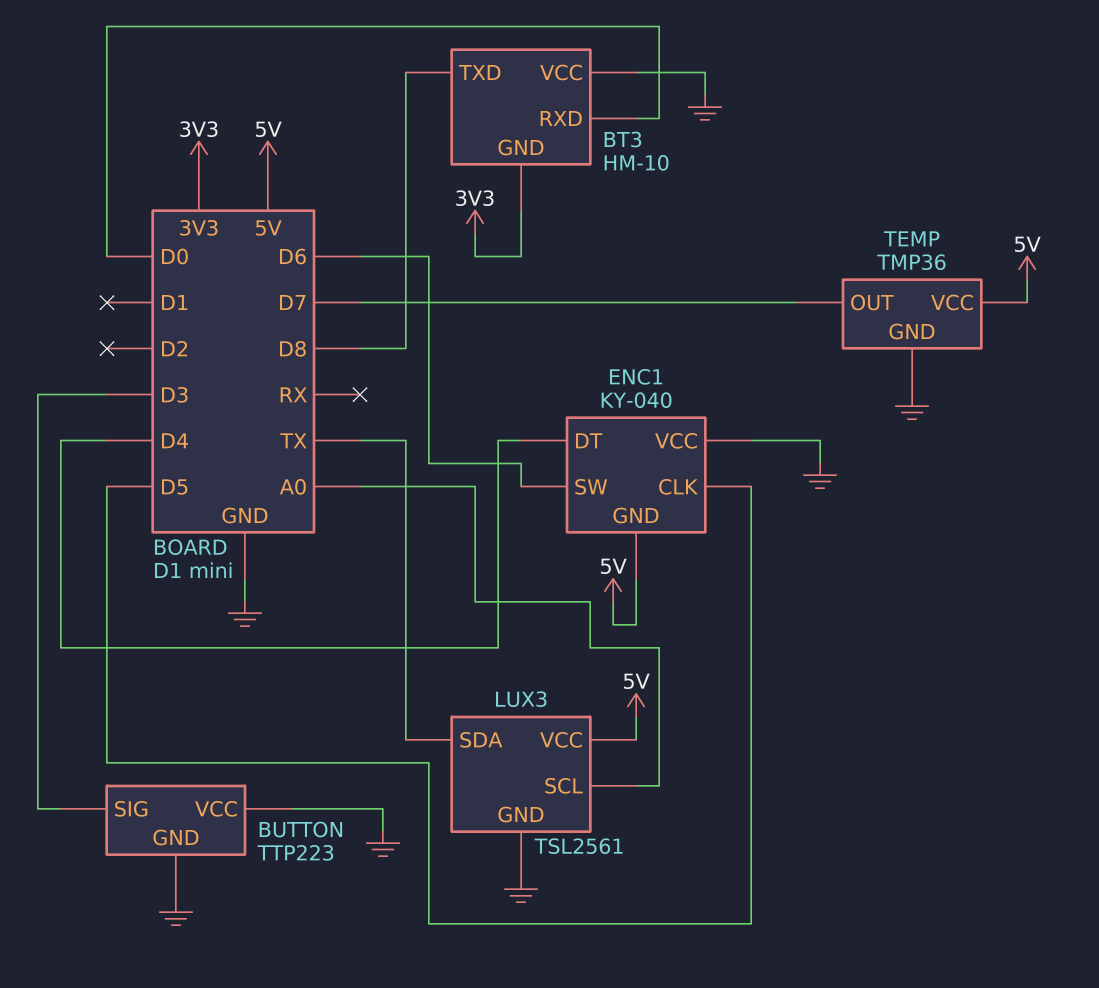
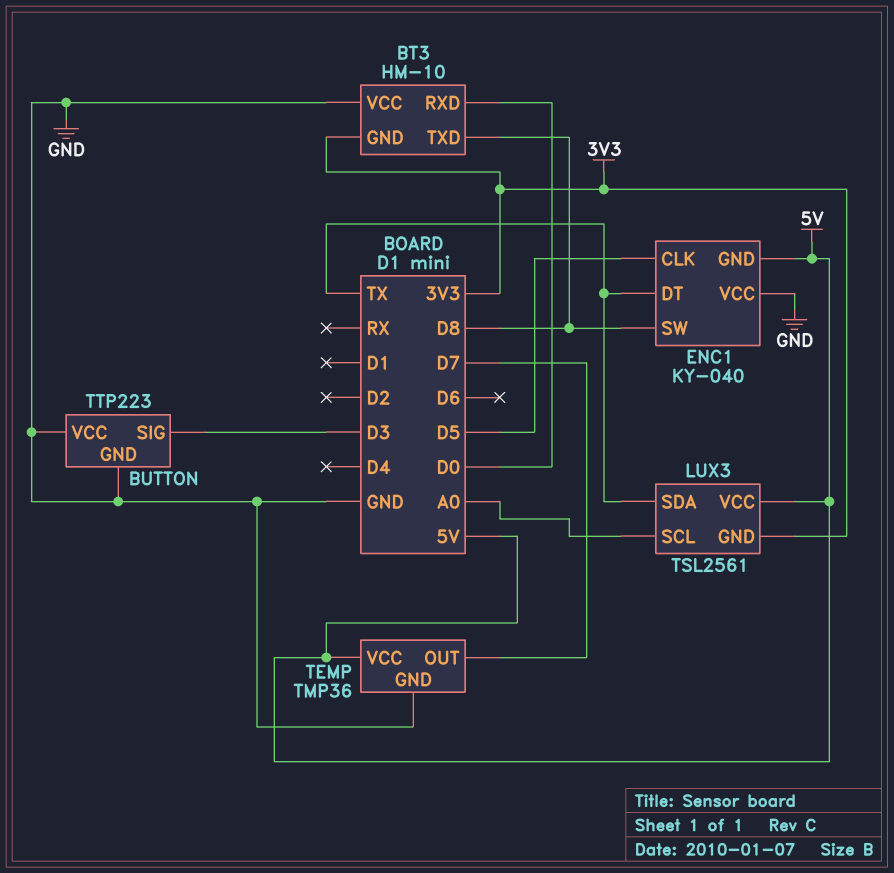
ENC1 pin DT: D4 -> TX
ENC1 pin SW: D6 -> D8
LUX3 pin GND: GND -> 3V3

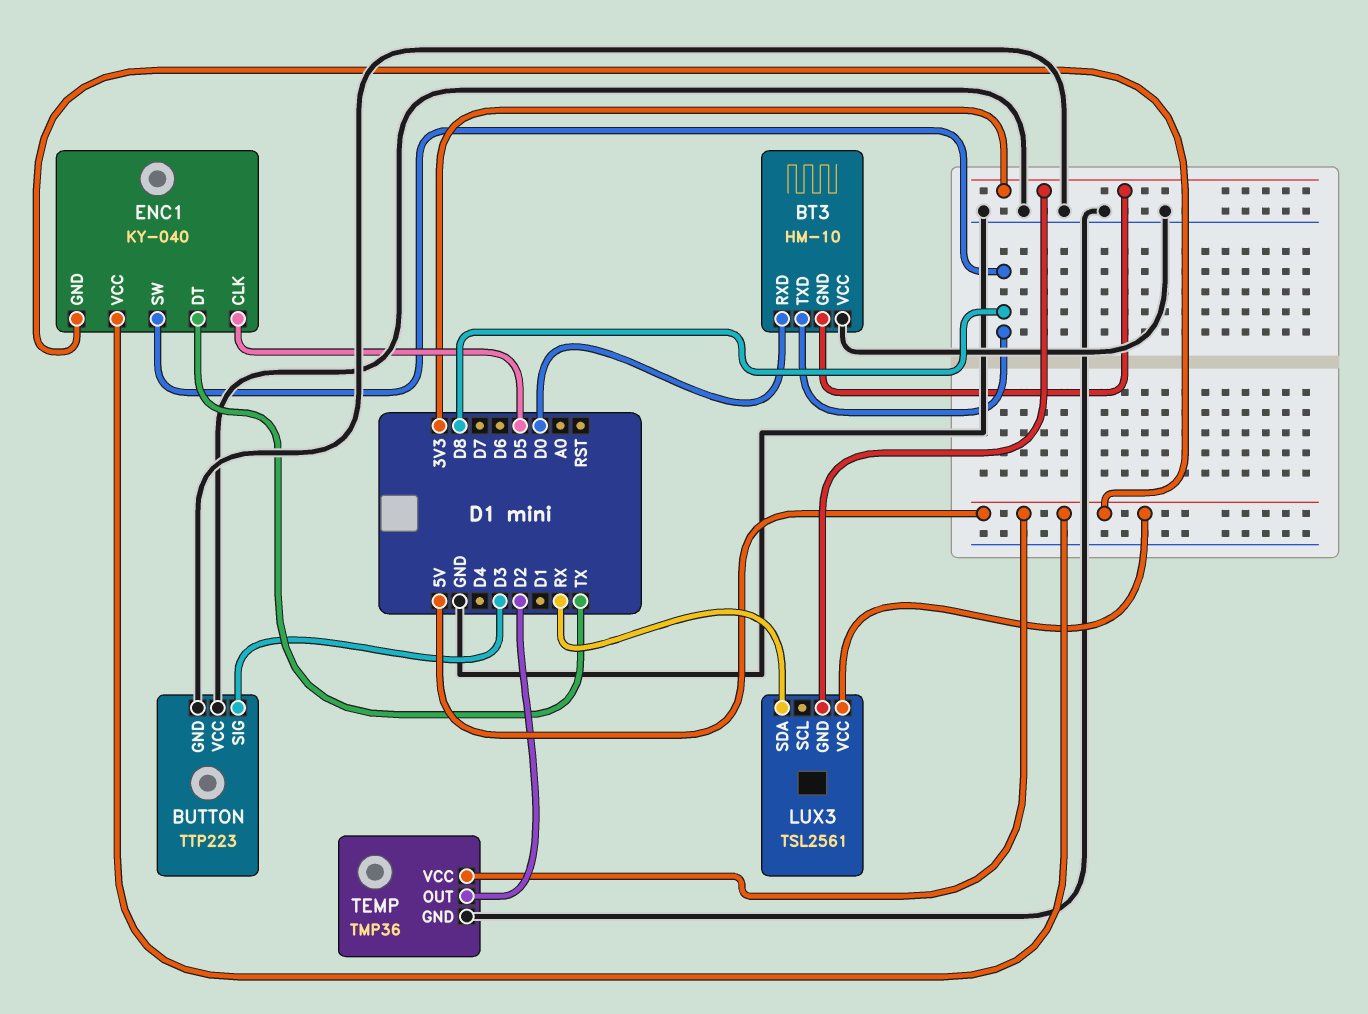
ENC1 pin VCC: GND -> 5V
LUX3 pin SCL: A0 -> none
LUX3 pin SDA: TX -> RX
TEMP pin OUT: D7 -> D2

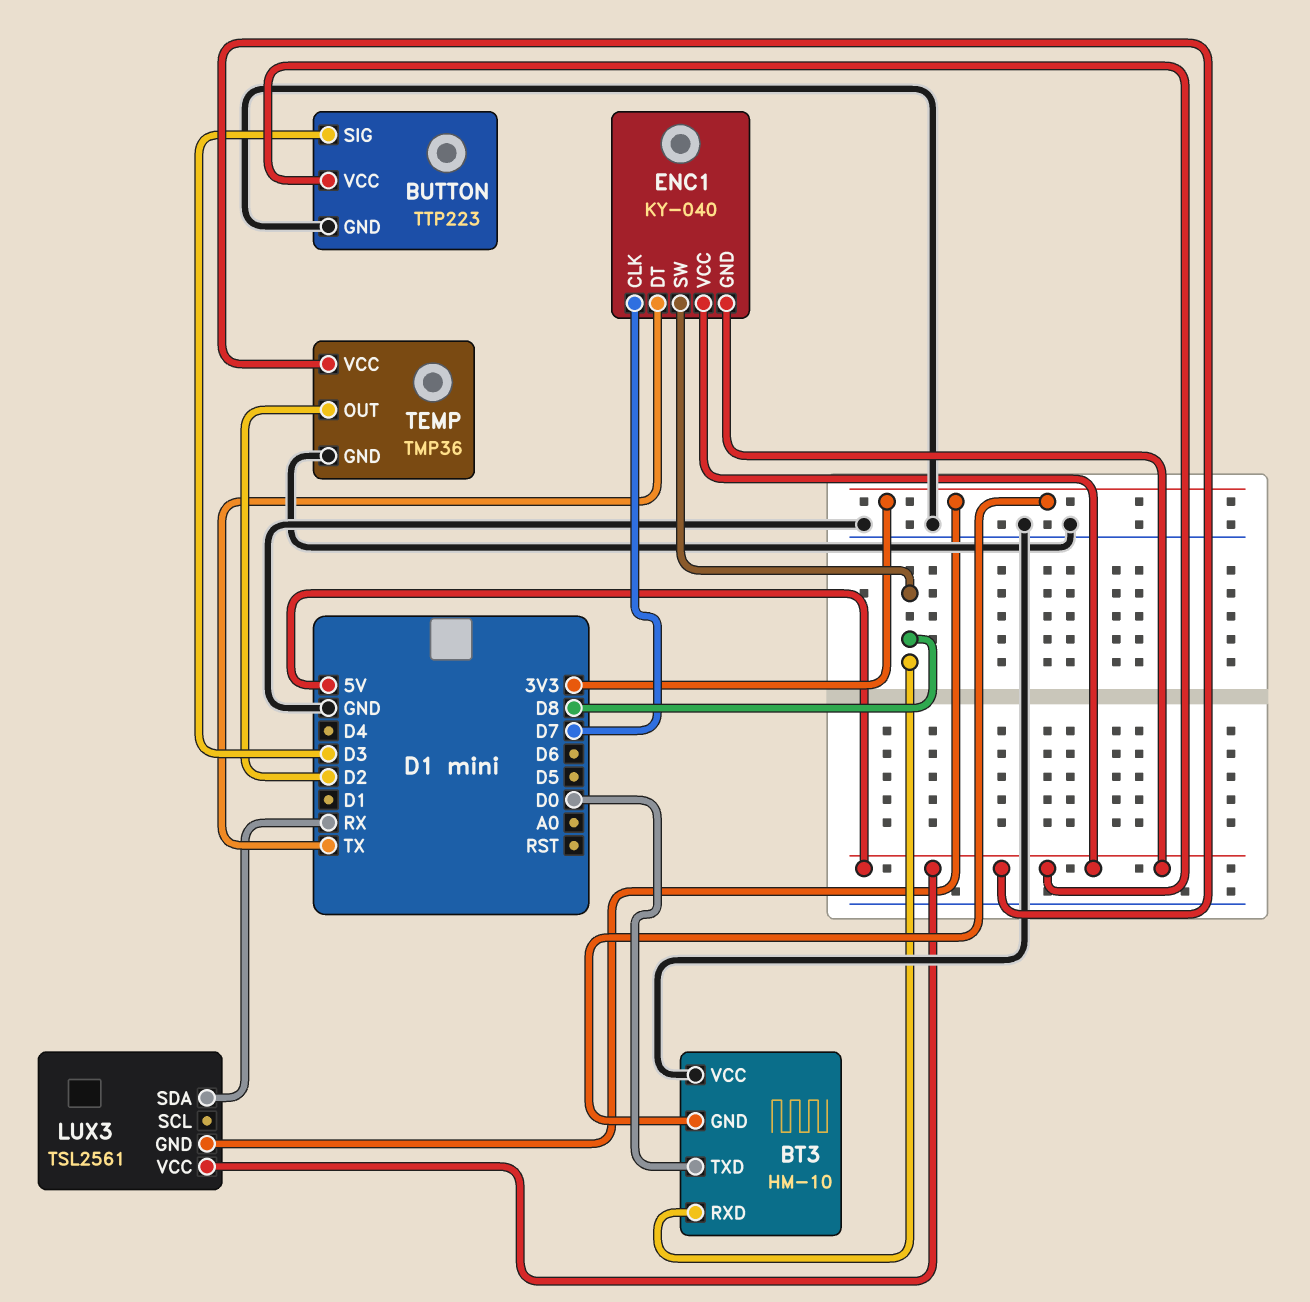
BT3 pin RXD: D0 -> D8
BT3 pin TXD: D8 -> D0
BUTTON pin VCC: GND -> 5V
ENC1 pin CLK: D5 -> D7

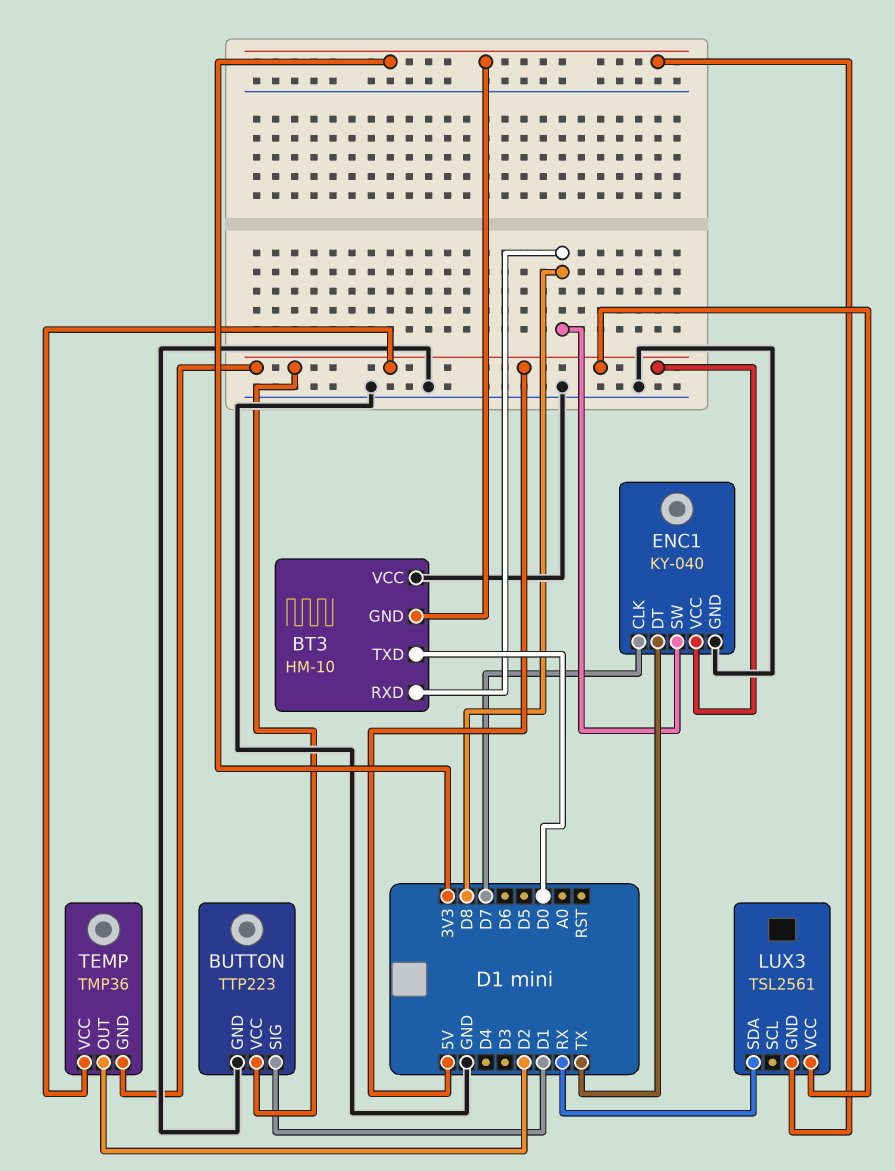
BUTTON pin SIG: D3 -> D1
ENC1 pin GND: 5V -> GND
TEMP pin GND: GND -> 5V

